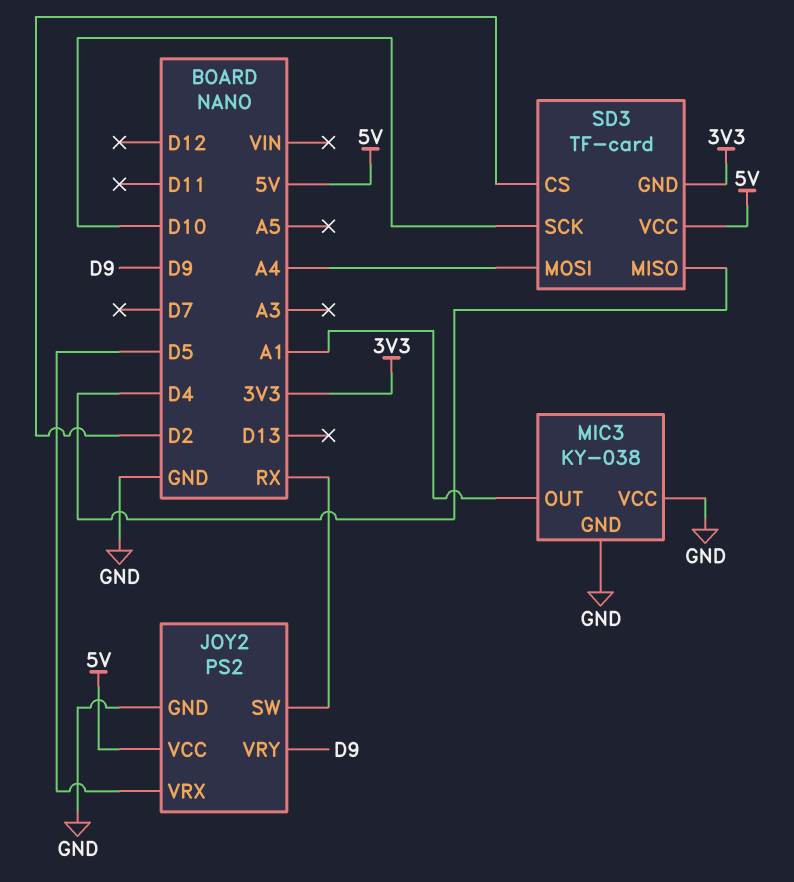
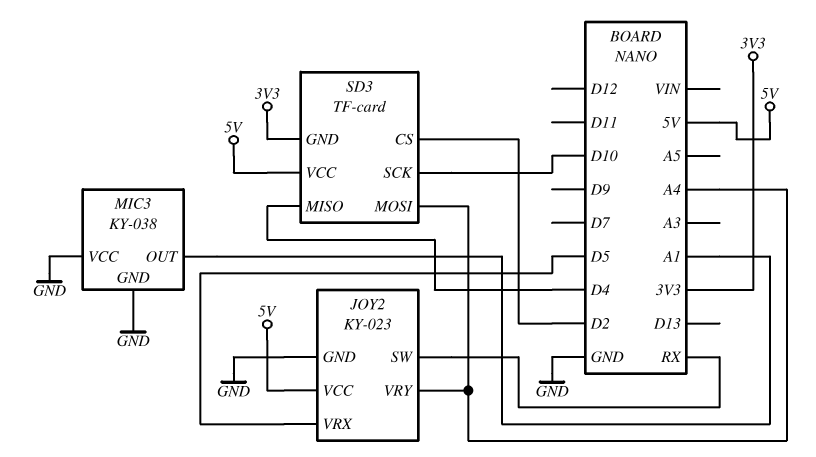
JOY2: PS2 -> KY-023
JOY2 pin VRY: D9 -> A4

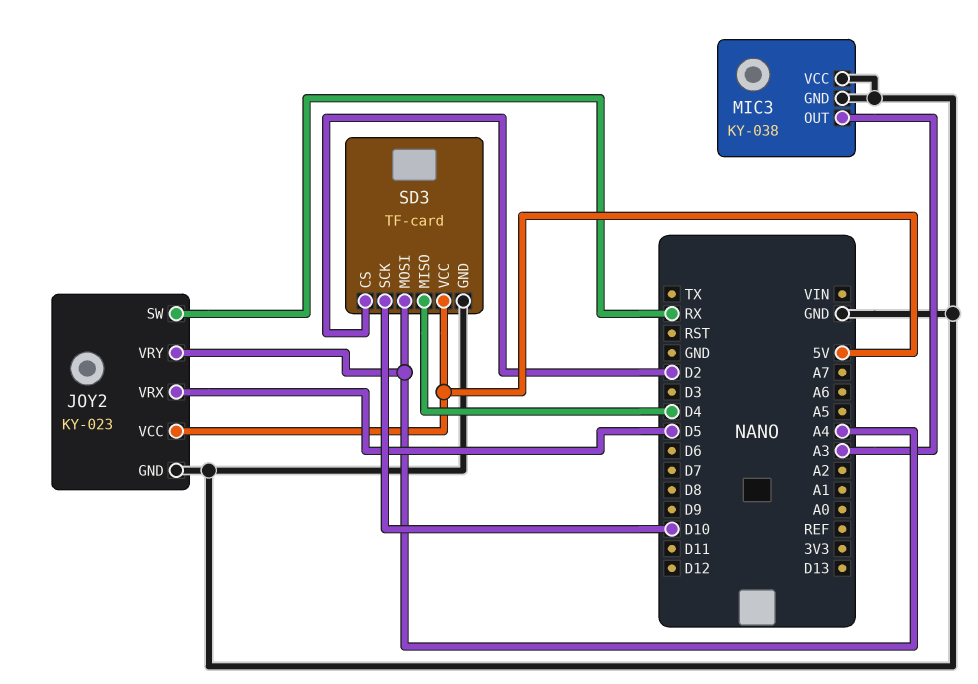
MIC3 pin OUT: A1 -> A3
SD3 pin GND: 3V3 -> GND

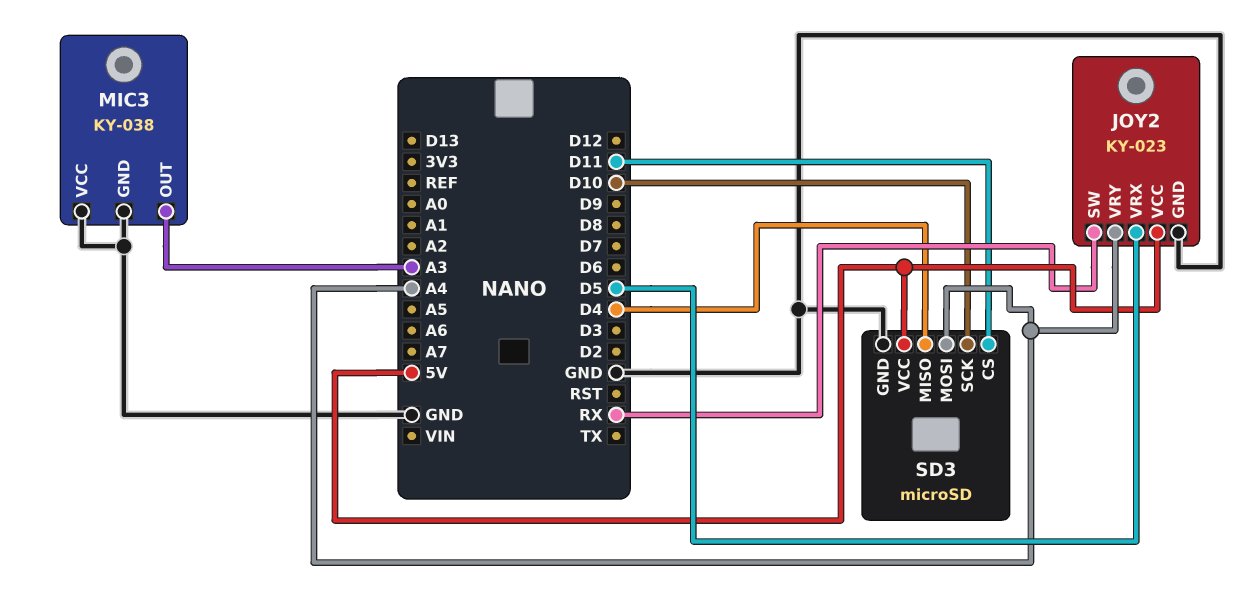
SD3: TF-card -> microSD
SD3 pin CS: D2 -> D11

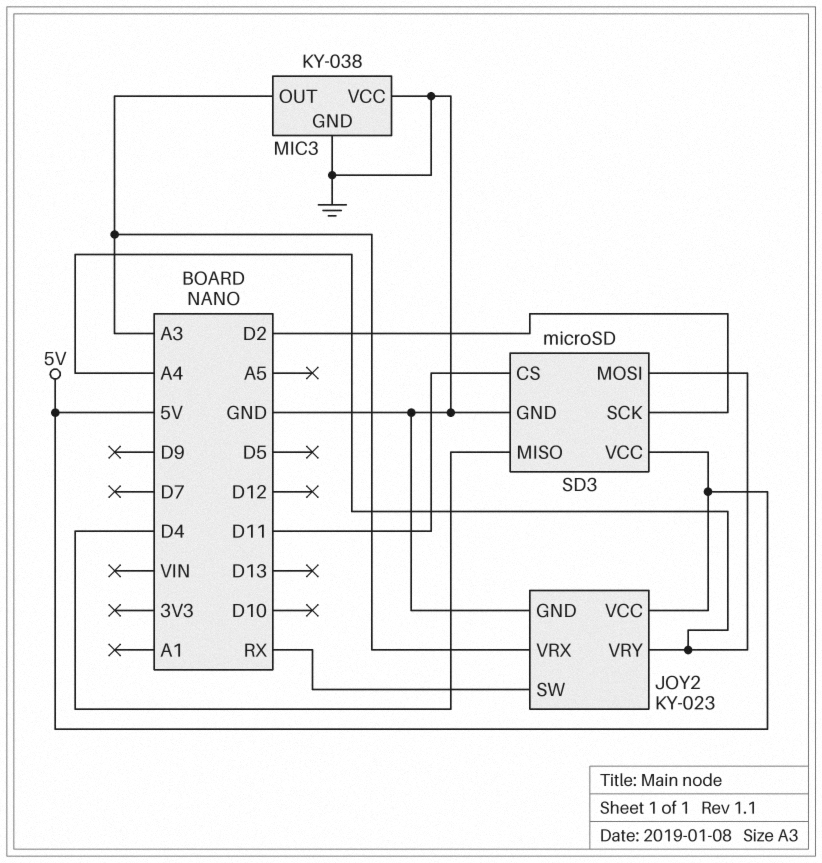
JOY2 pin VRX: D5 -> A3
SD3 pin SCK: D10 -> D2

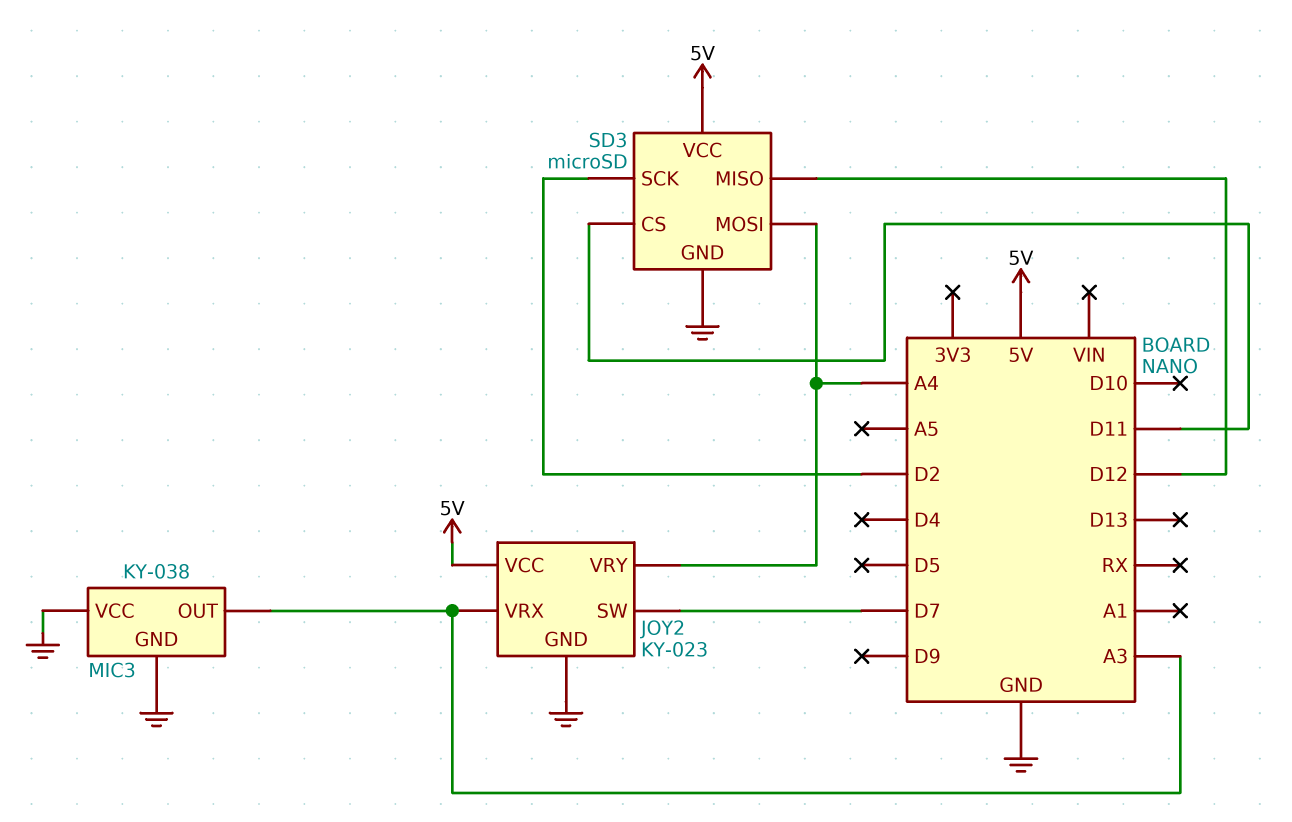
JOY2 pin SW: RX -> D7
SD3 pin MISO: D4 -> D12

